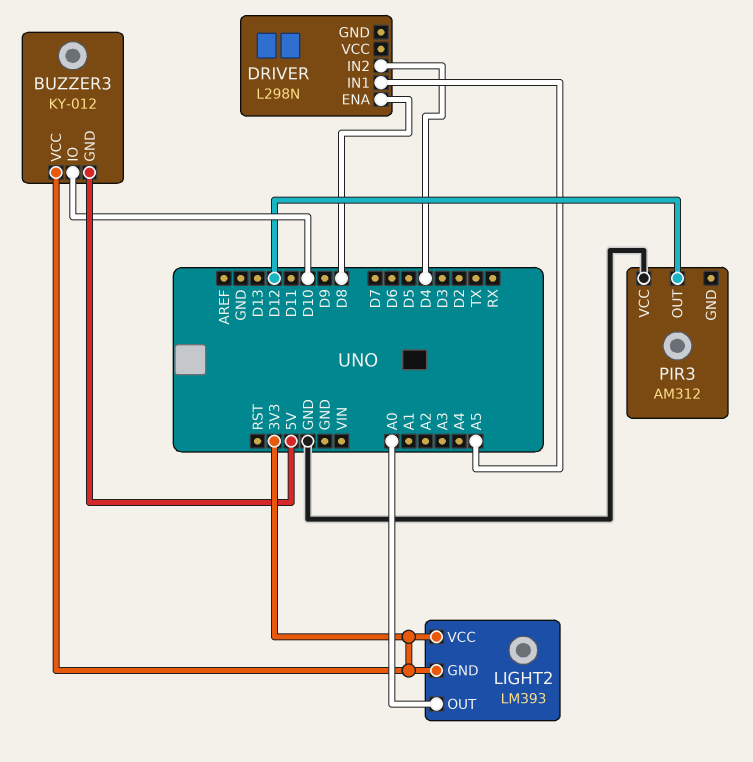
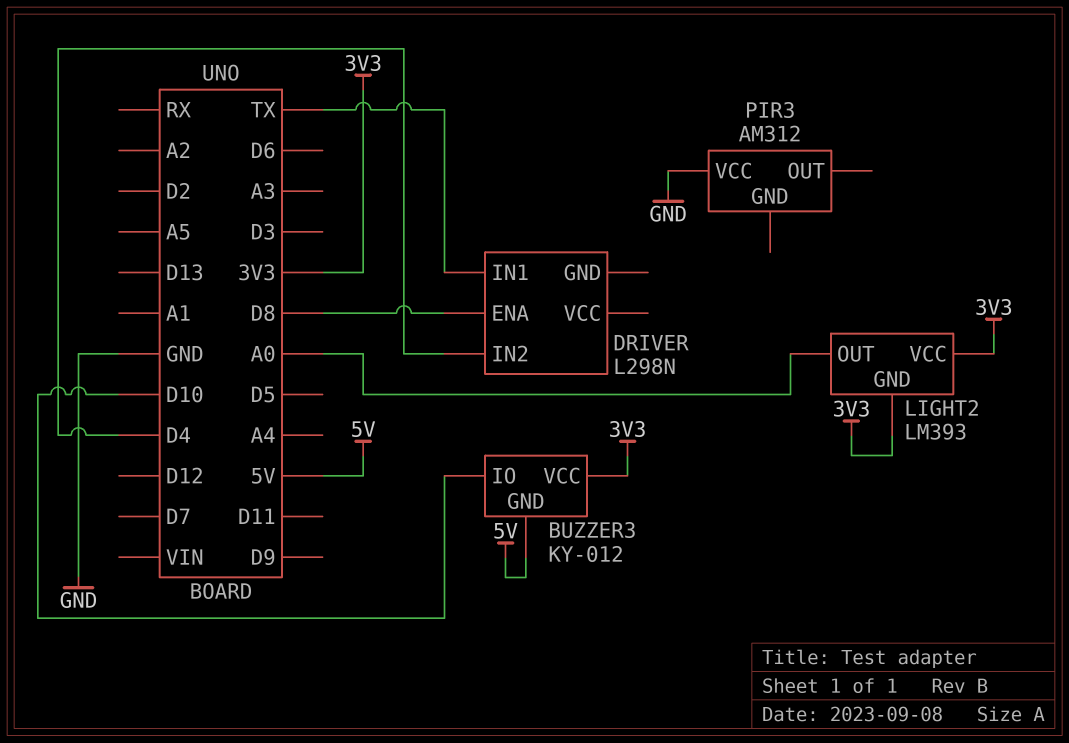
DRIVER pin IN1: A5 -> TX
PIR3 pin OUT: D12 -> none

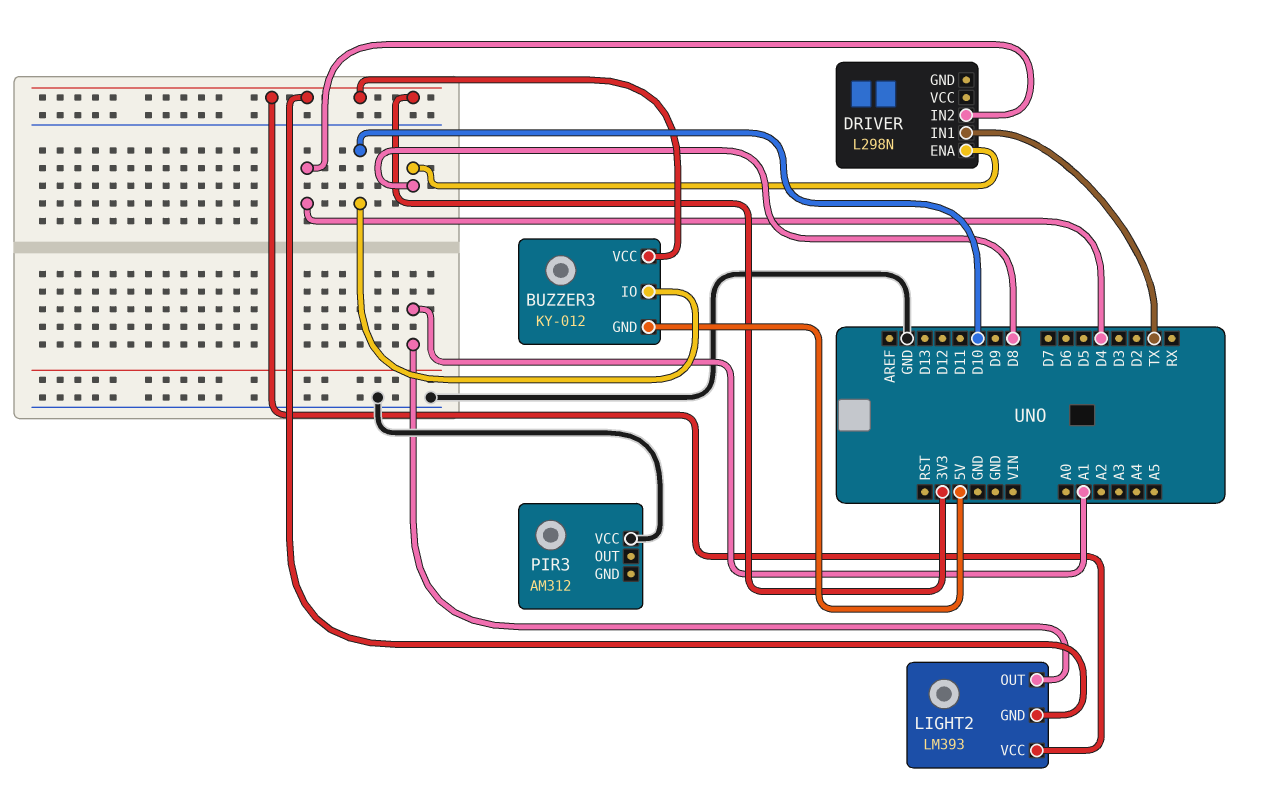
LIGHT2 pin OUT: A0 -> A1

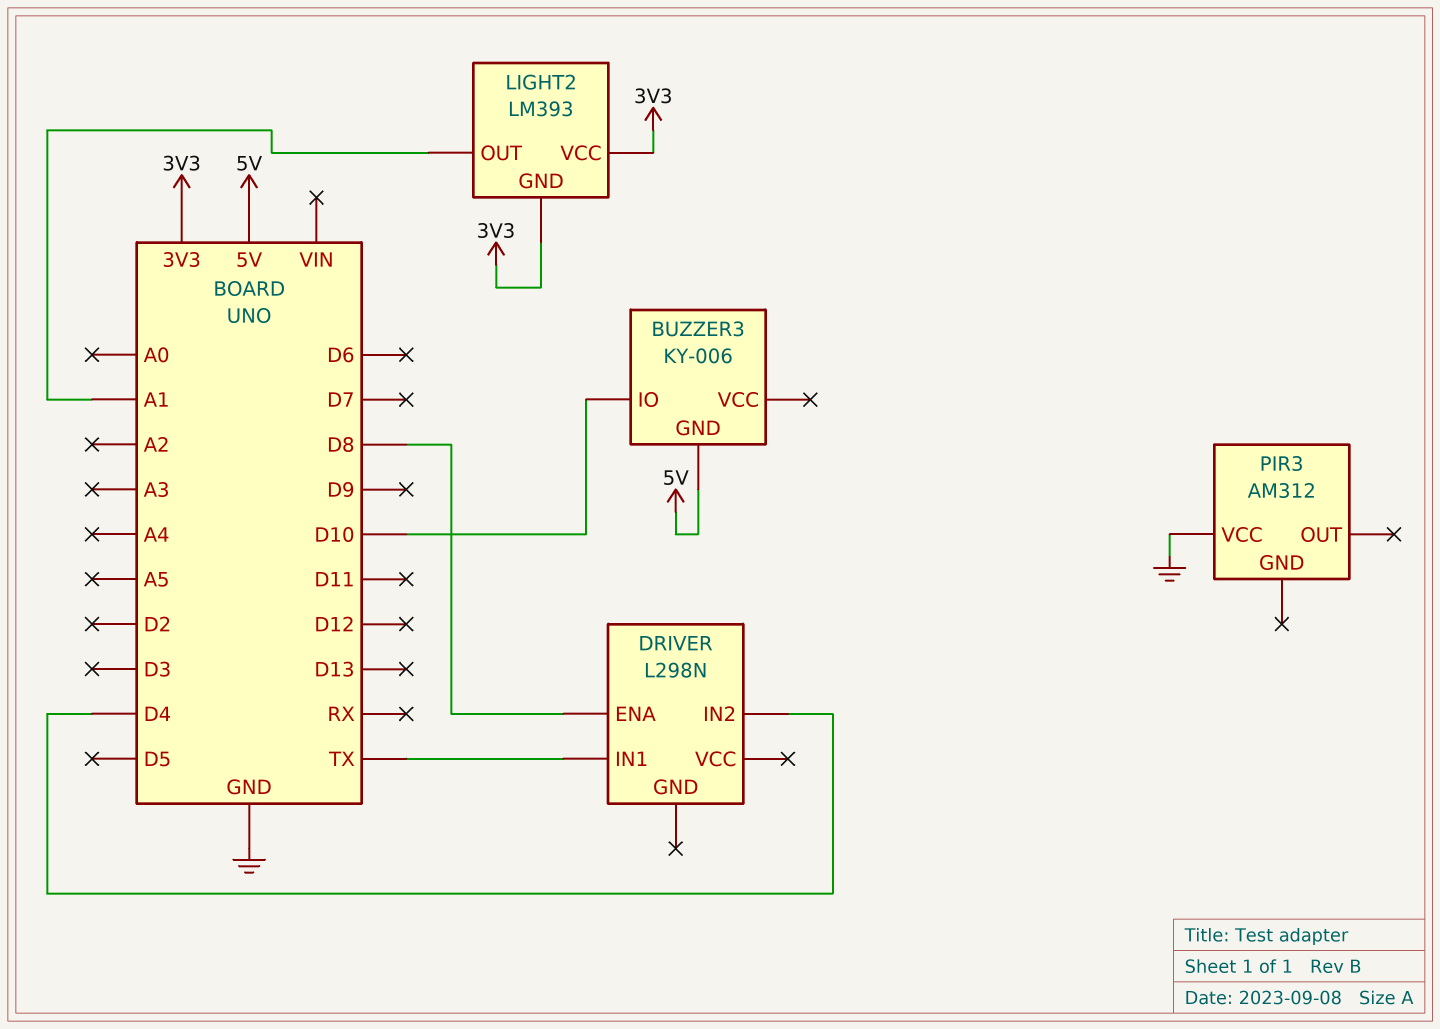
BUZZER3: KY-012 -> KY-006
BUZZER3 pin VCC: 3V3 -> none

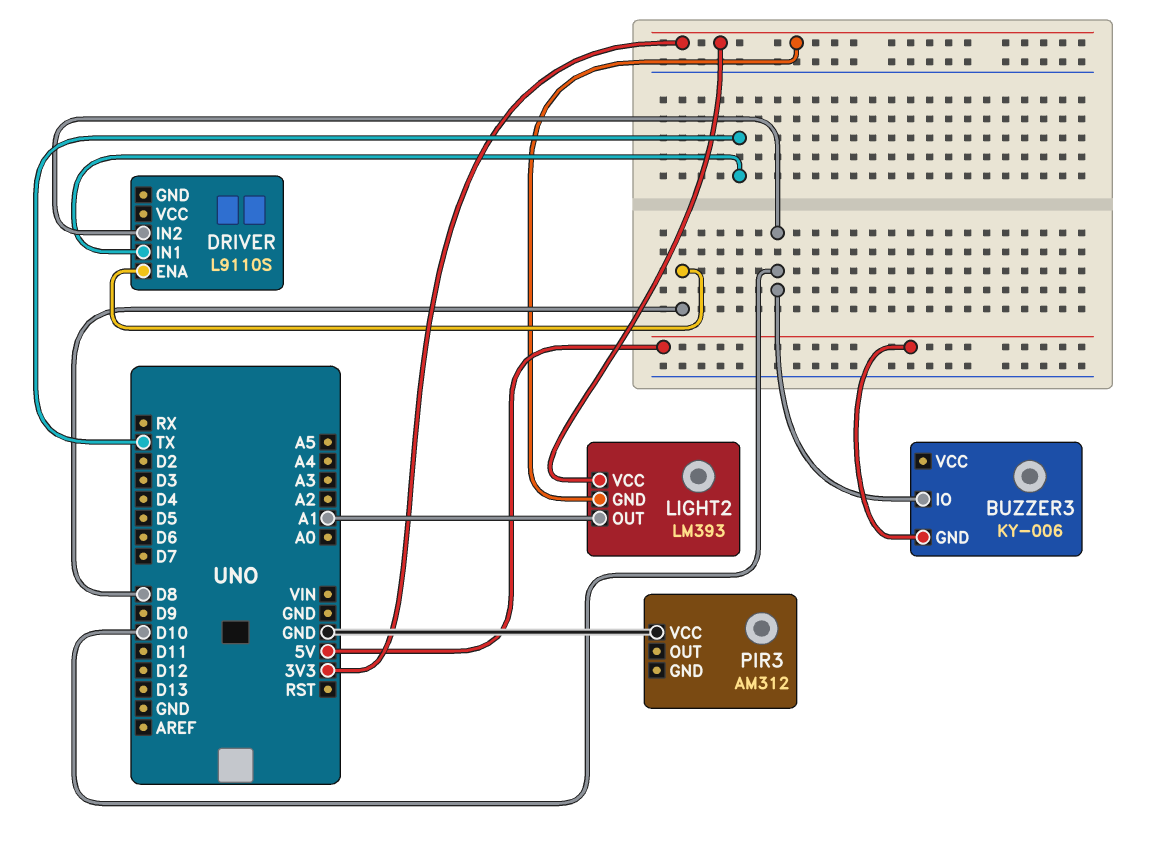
DRIVER: L298N -> L9110S
DRIVER pin IN2: D4 -> D10

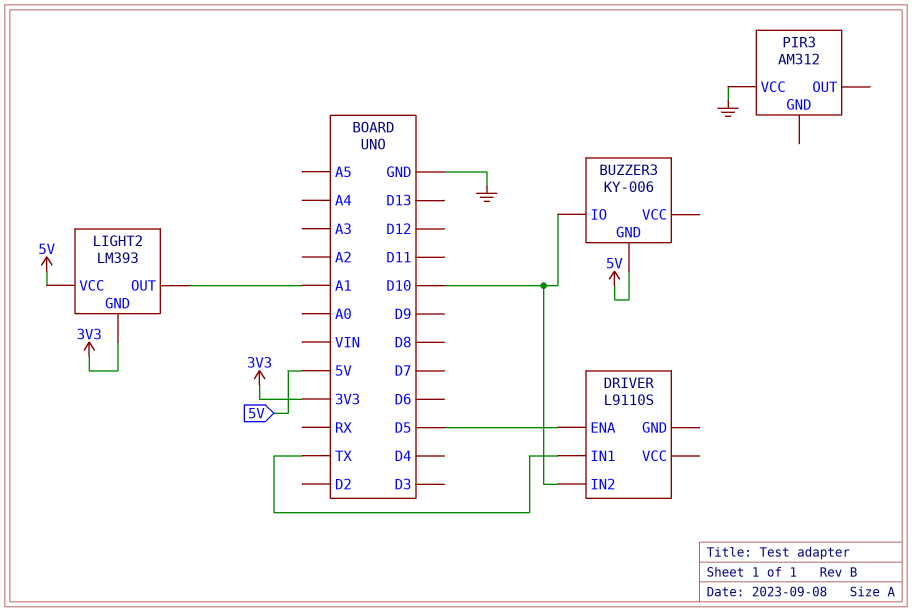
DRIVER pin ENA: D8 -> D5
LIGHT2 pin VCC: 3V3 -> 5V

